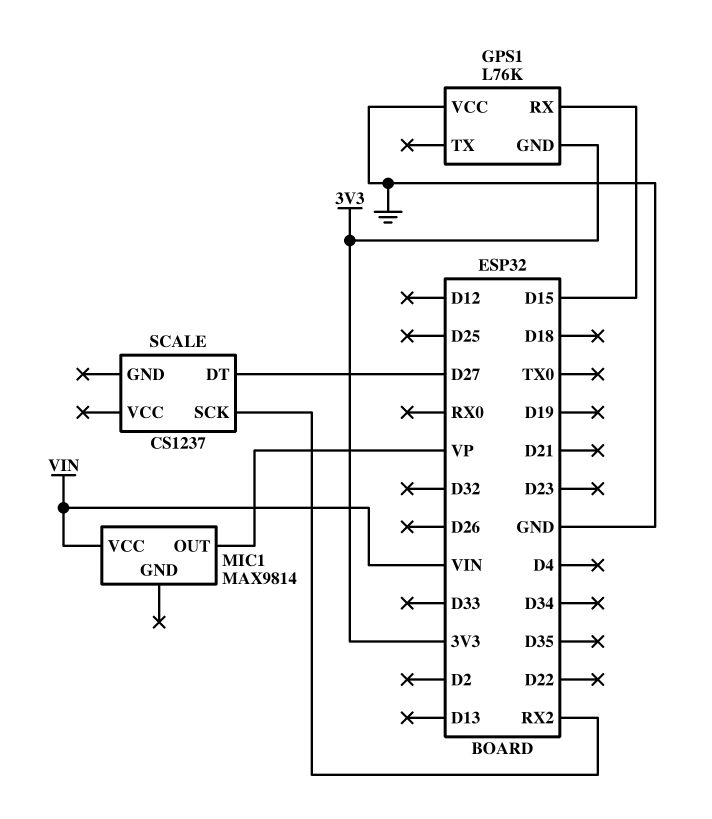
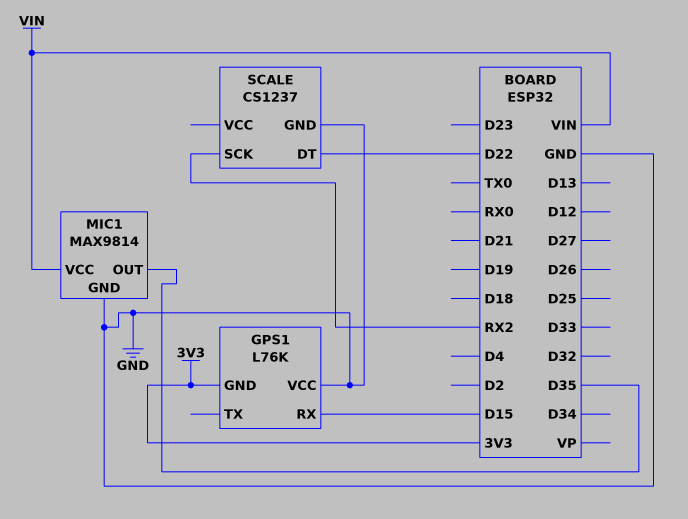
MIC1 pin GND: none -> GND
MIC1 pin OUT: VP -> D35
SCALE pin DT: D27 -> D22
SCALE pin GND: none -> GND

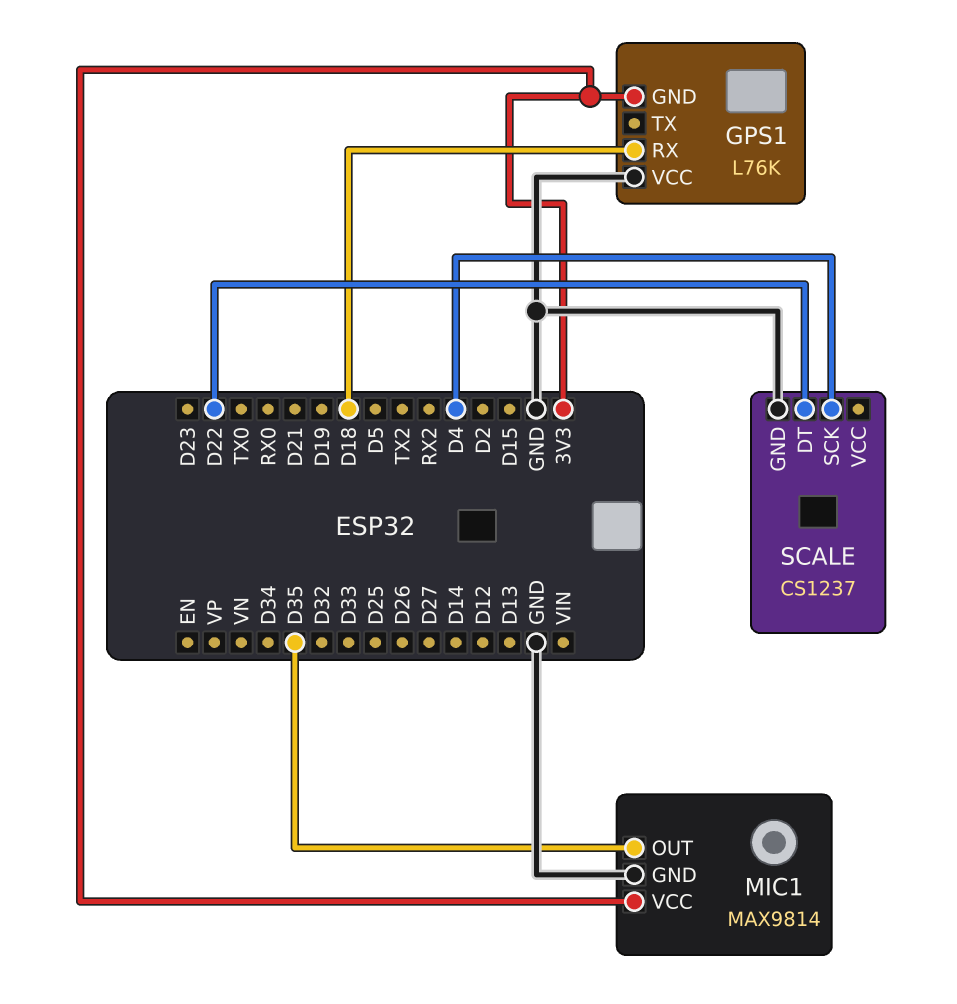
GPS1 pin RX: D15 -> D18
MIC1 pin VCC: VIN -> 3V3
SCALE pin SCK: RX2 -> D4

